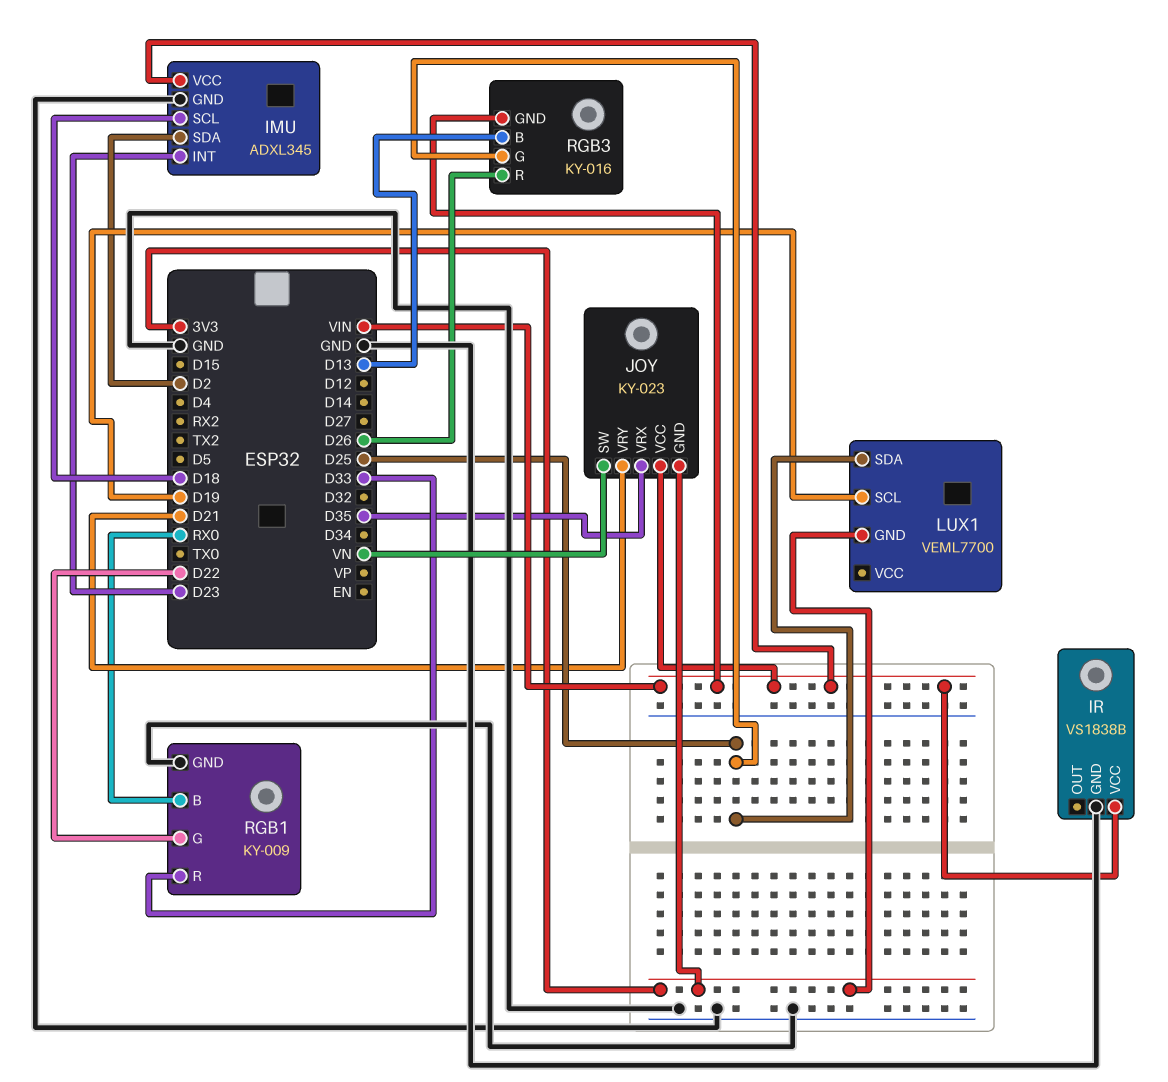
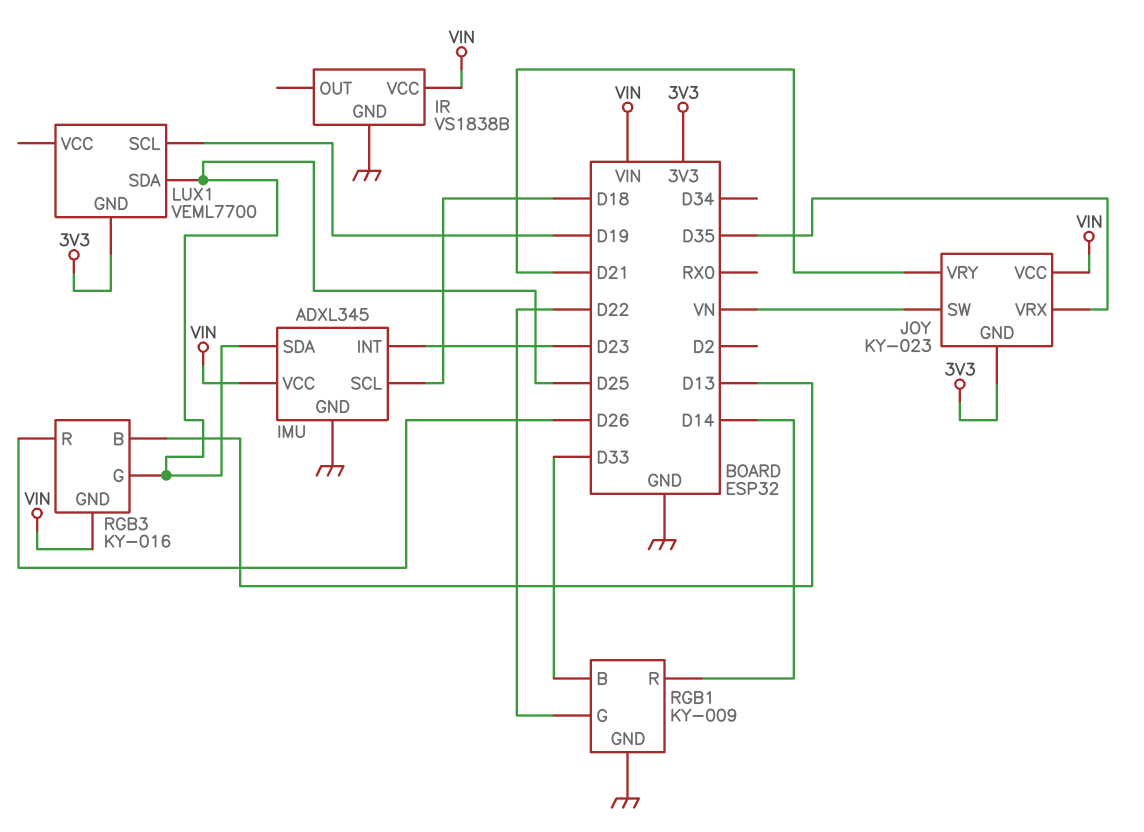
IMU pin SDA: D2 -> D25
RGB1 pin B: RX0 -> D33
RGB1 pin R: D33 -> D14

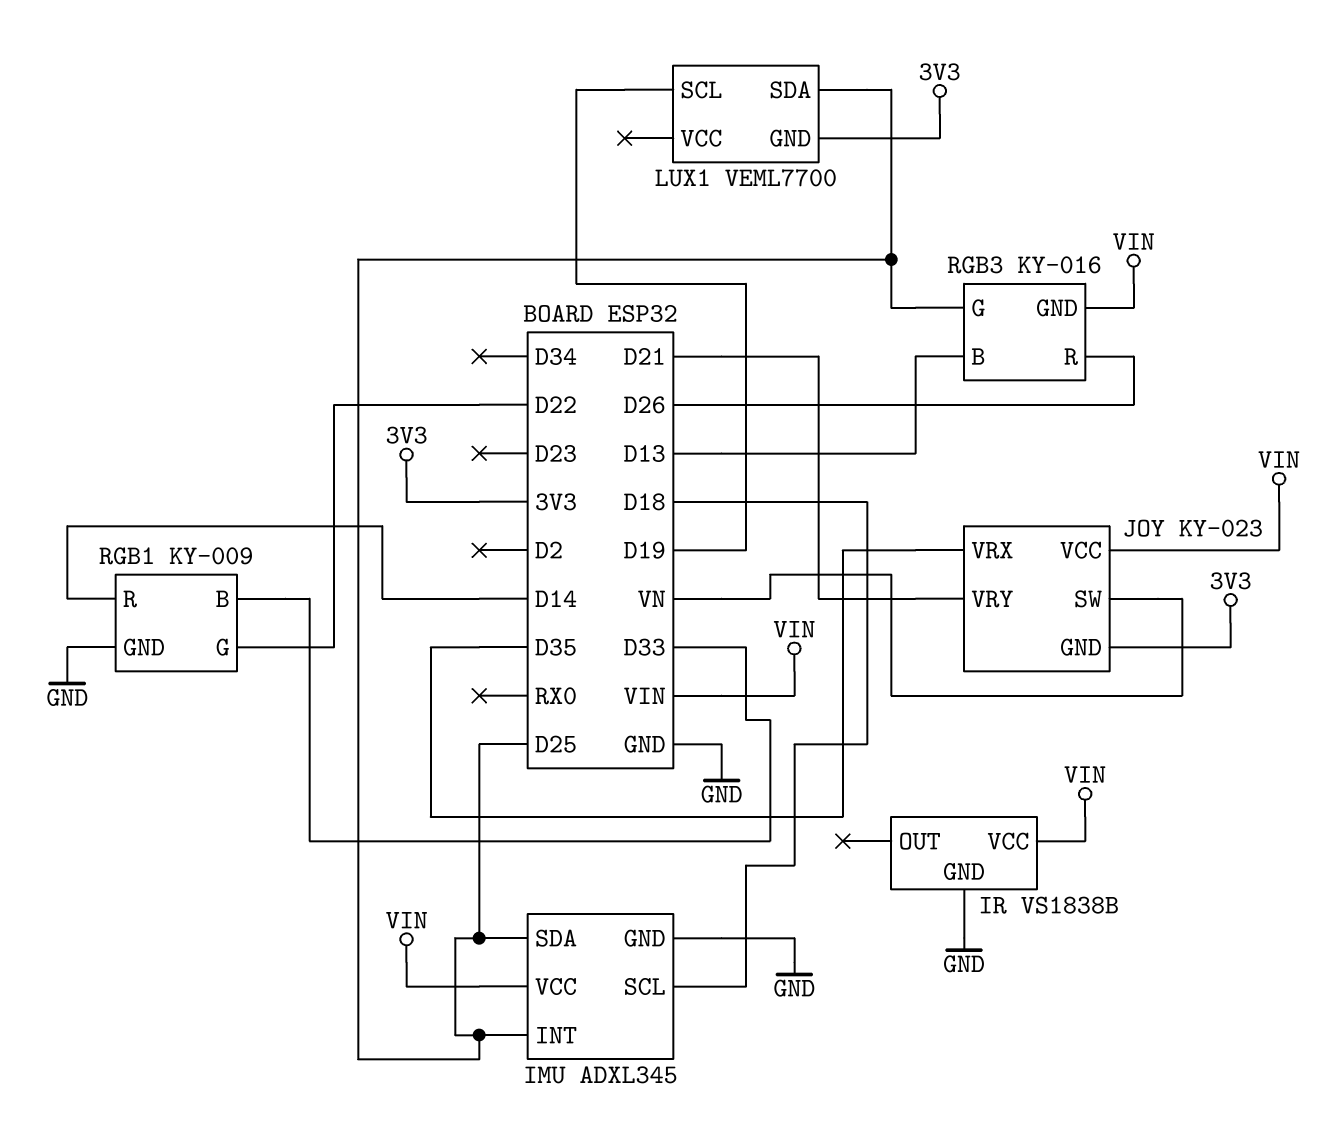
IMU pin INT: D23 -> D25

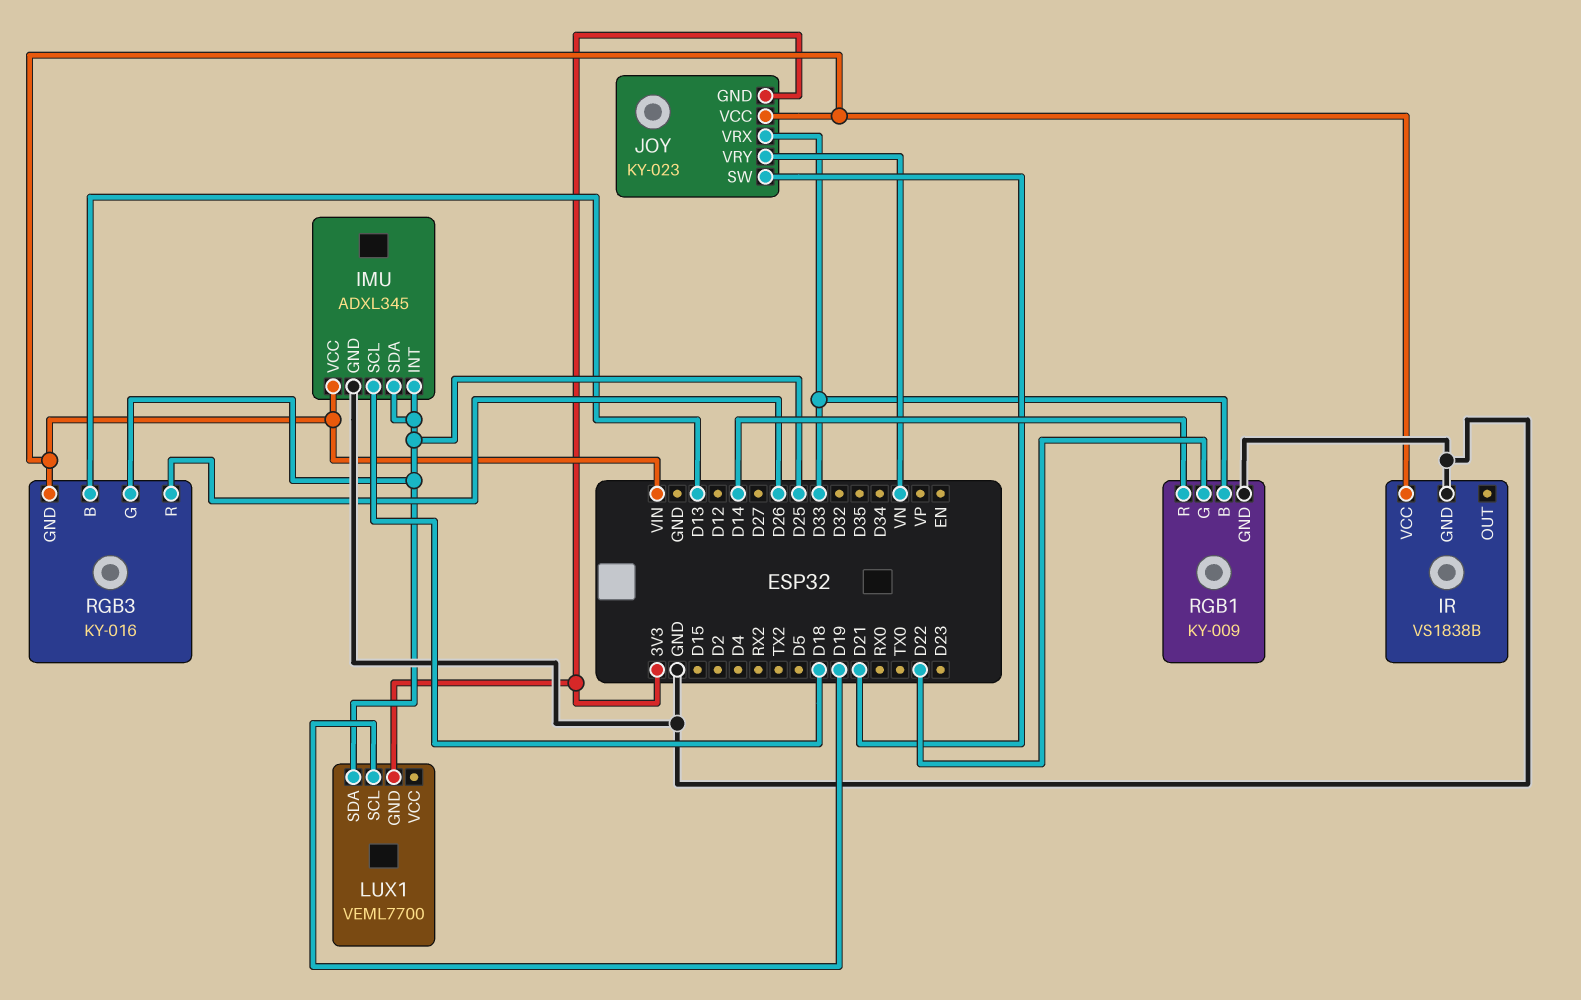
JOY pin SW: VN -> D21
JOY pin VRX: D35 -> D33
JOY pin VRY: D21 -> VN

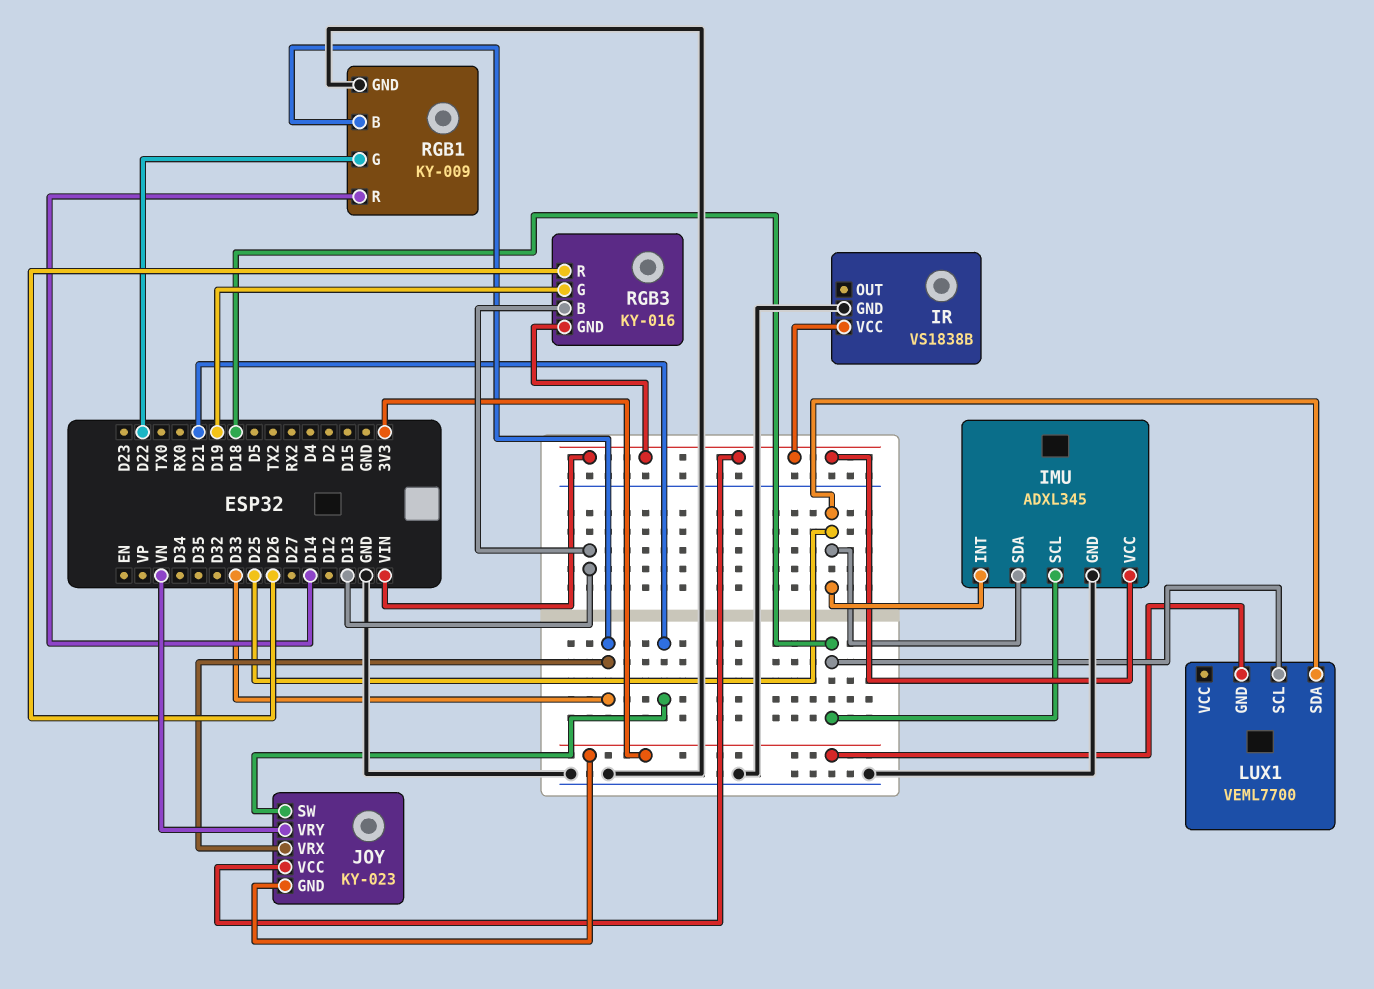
LUX1 pin SCL: D19 -> D18
RGB3 pin G: D25 -> D19

